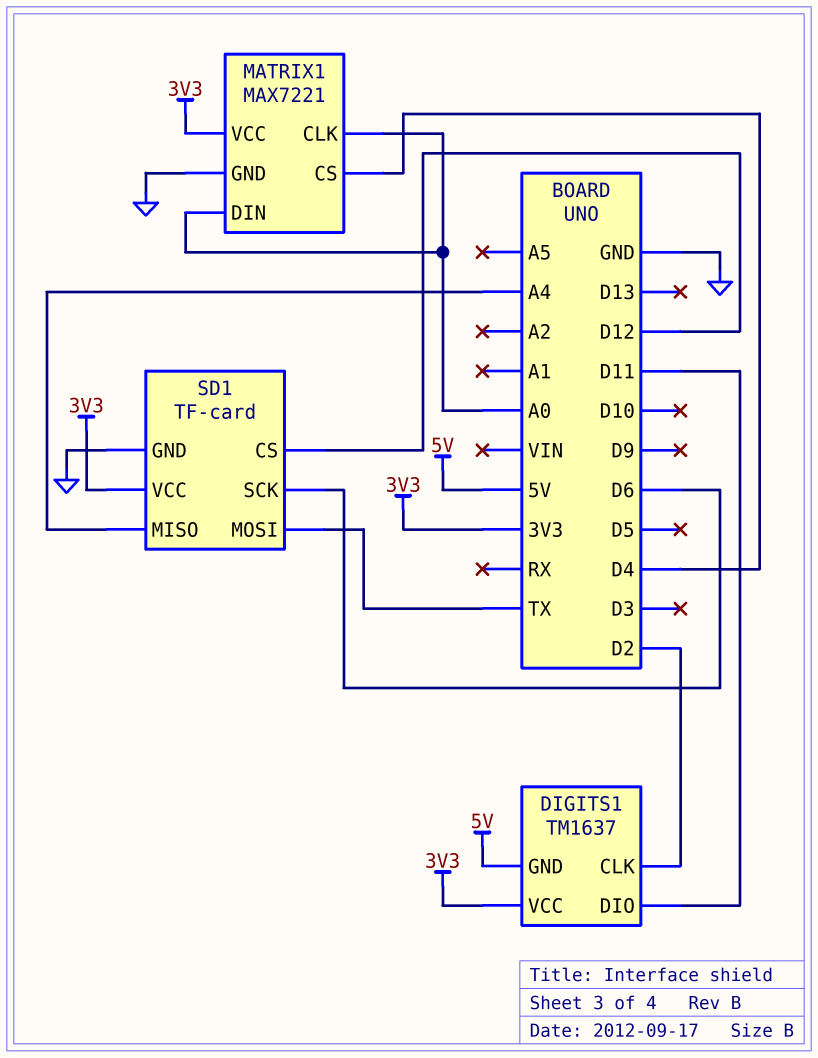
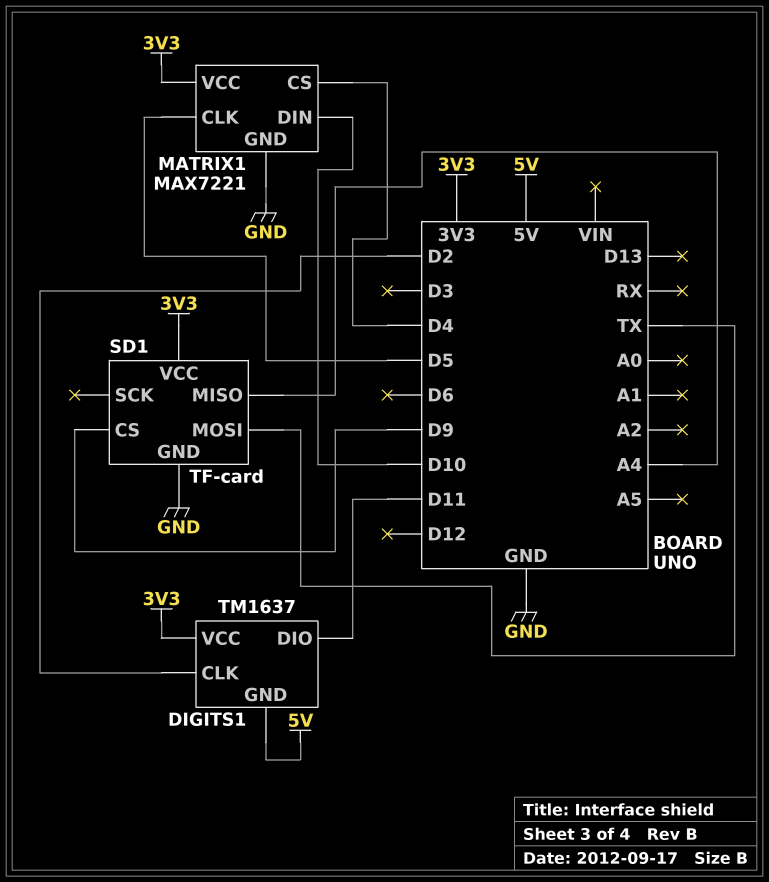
MATRIX1 pin CLK: A0 -> D5
MATRIX1 pin DIN: A0 -> D10
SD1 pin CS: D12 -> D9
SD1 pin SCK: D6 -> none

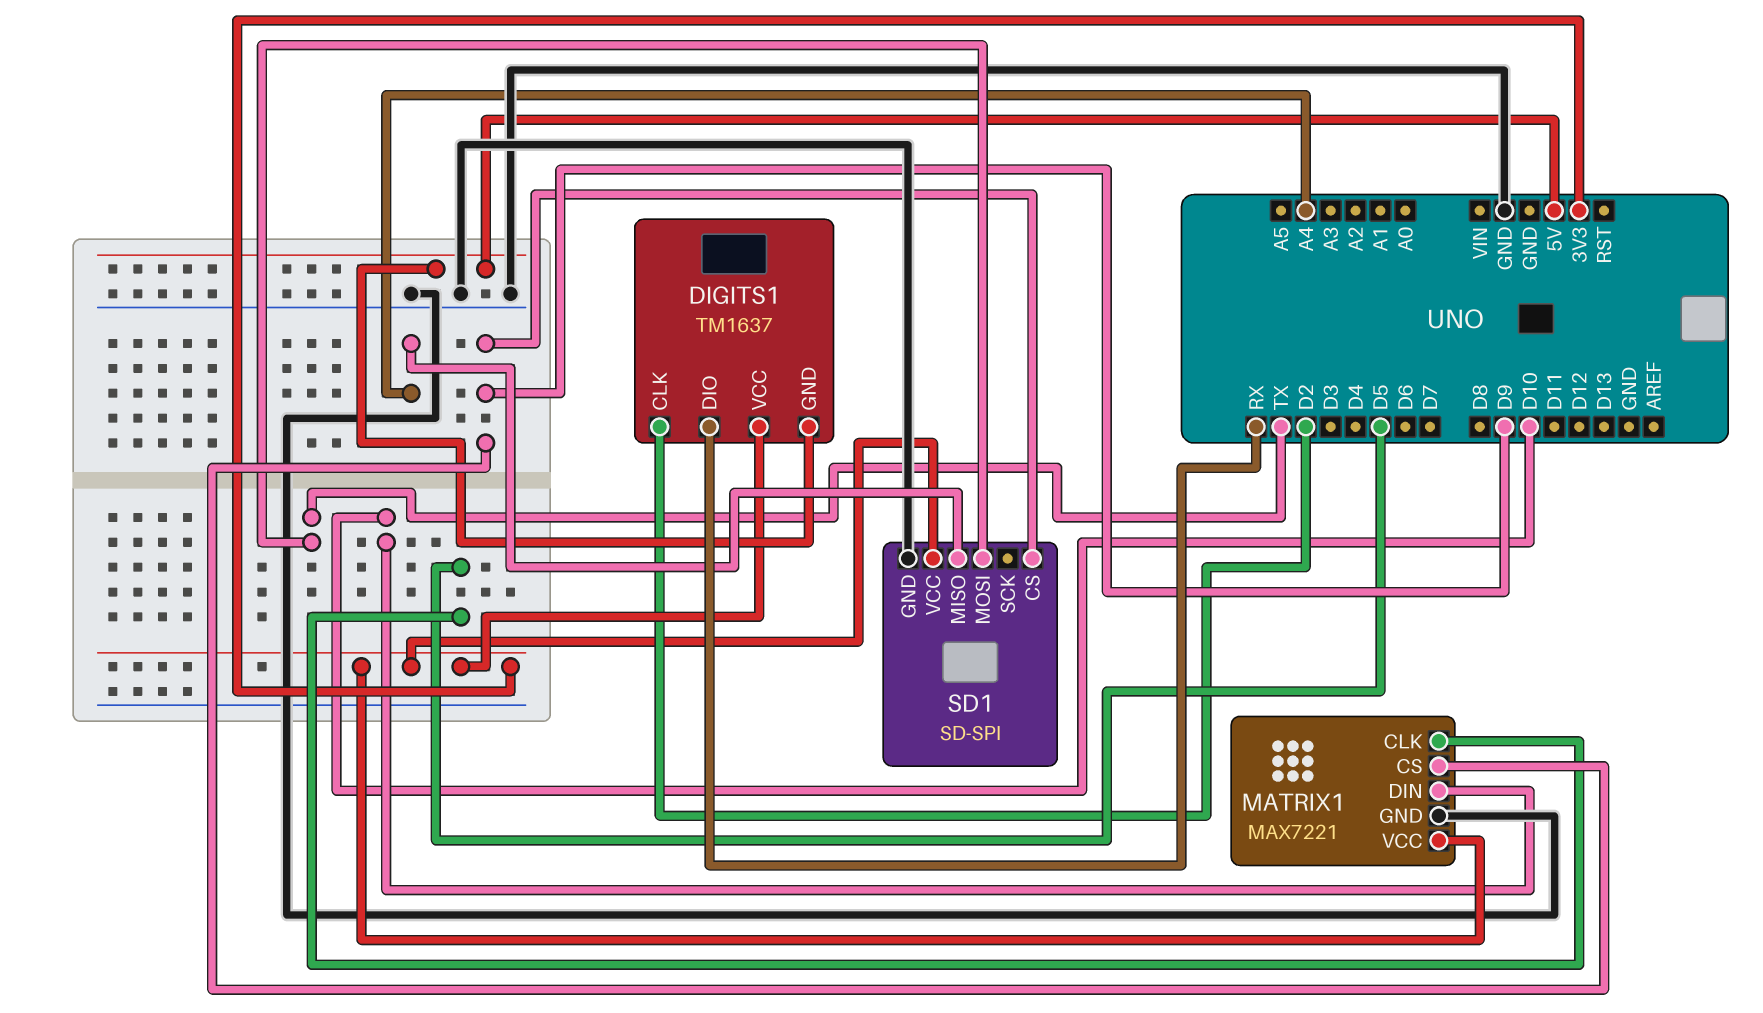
DIGITS1 pin DIO: D11 -> RX
MATRIX1 pin CS: D4 -> D9
SD1: TF-card -> SD-SPI

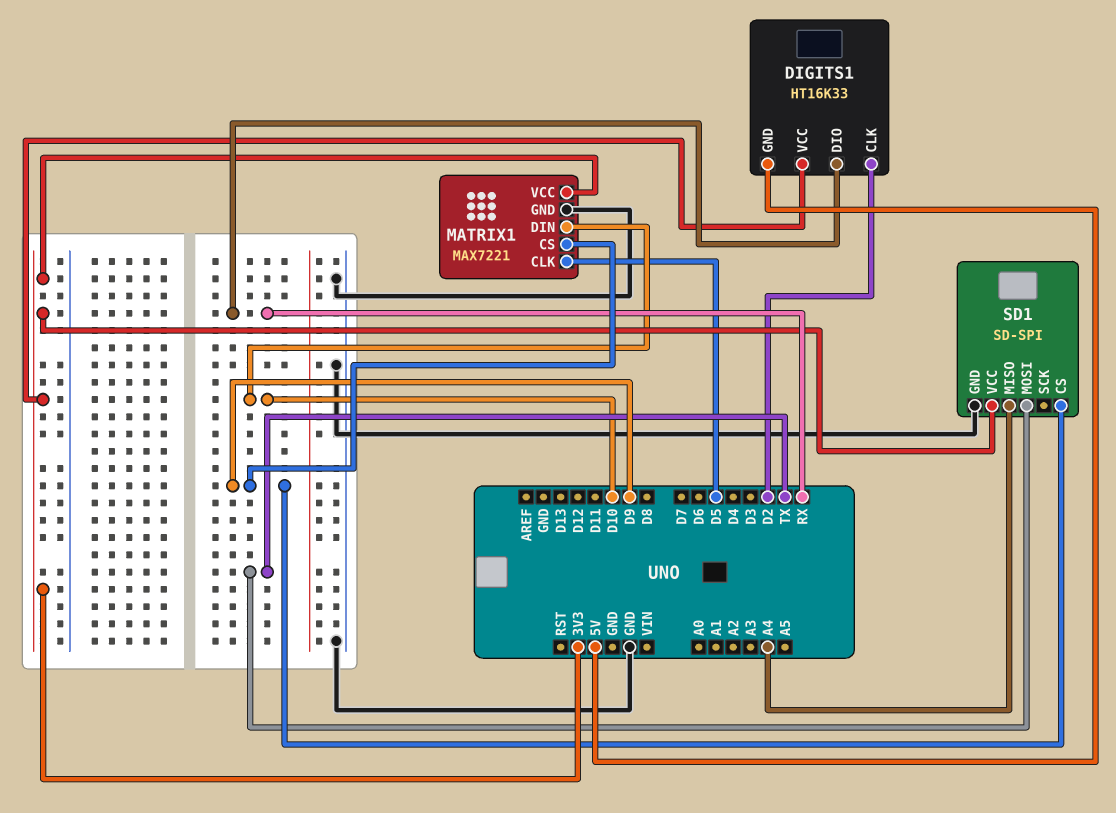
DIGITS1: TM1637 -> HT16K33

